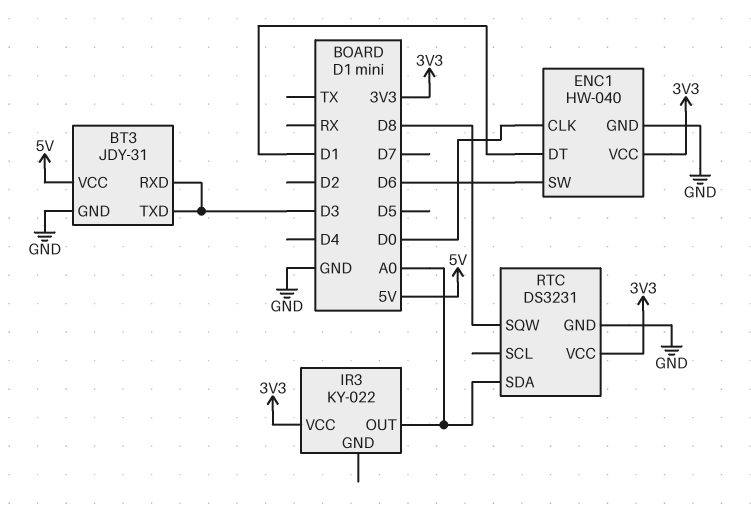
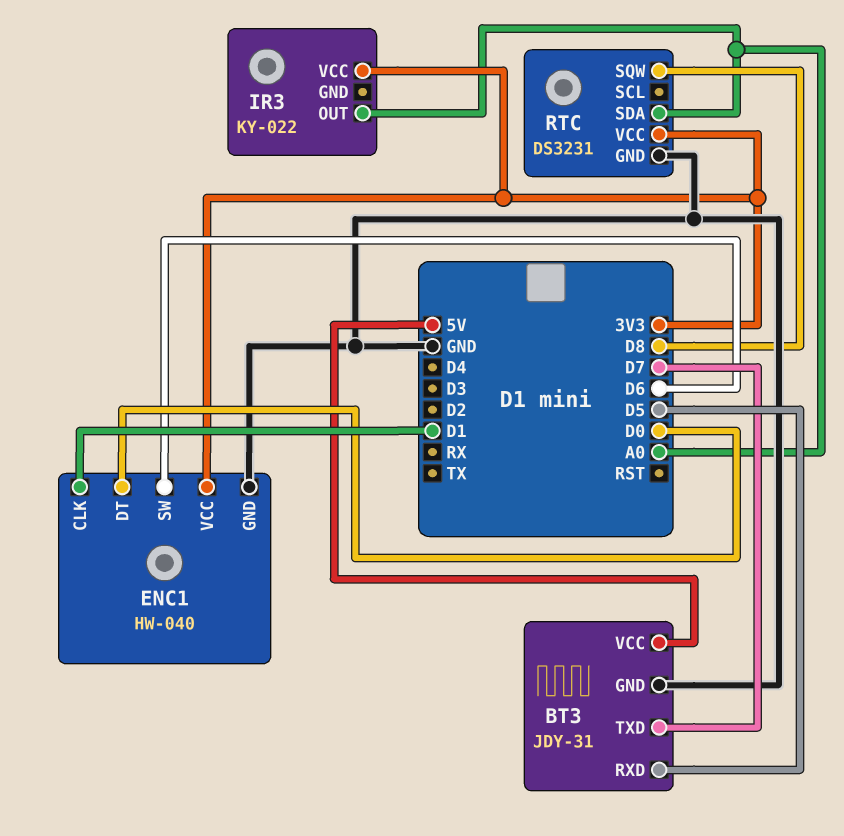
BT3 pin RXD: D3 -> D5
BT3 pin TXD: D3 -> D7
ENC1 pin CLK: D0 -> D1
ENC1 pin DT: D1 -> D0

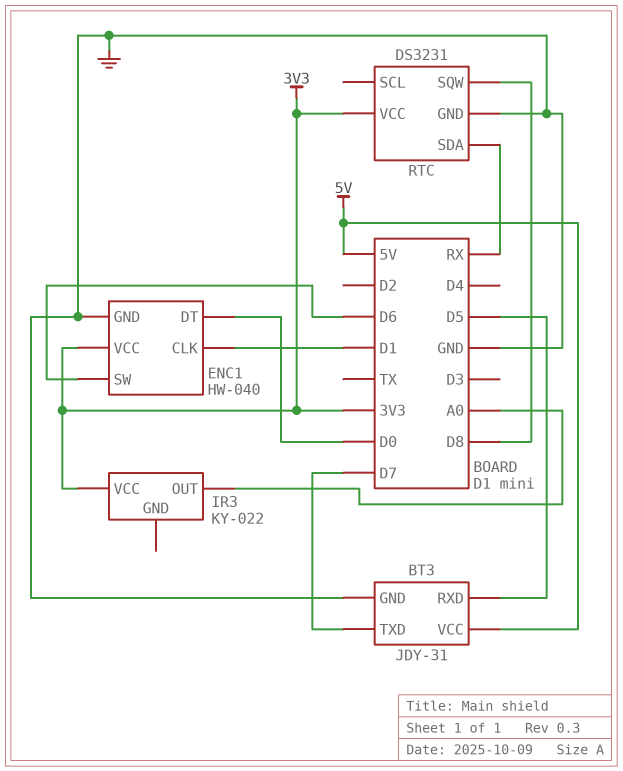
RTC pin SDA: A0 -> RX

